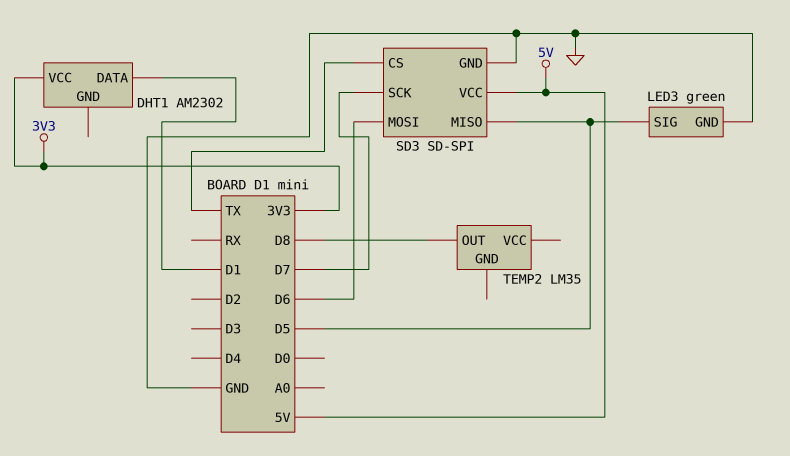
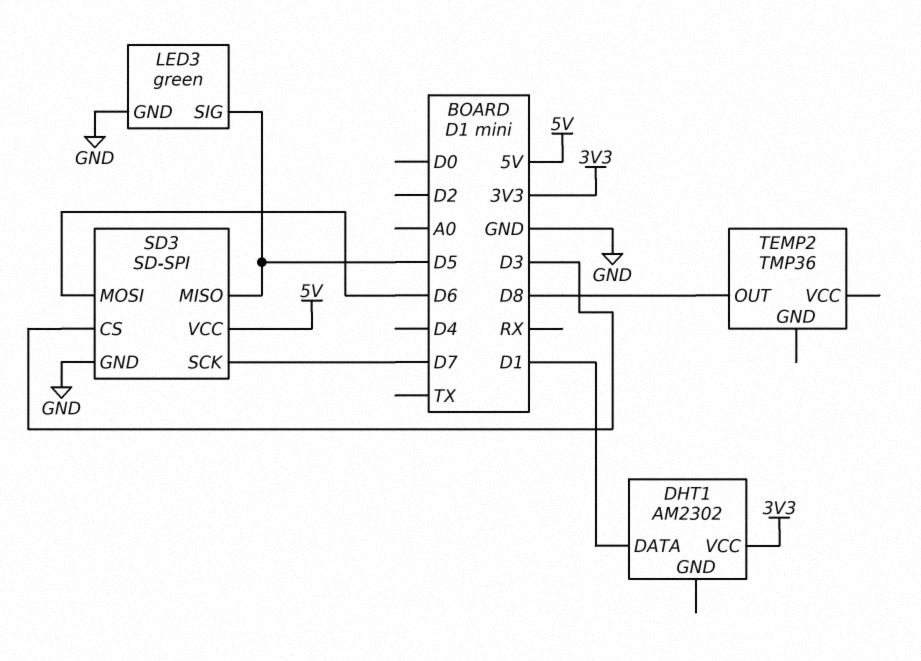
SD3 pin CS: TX -> D3
TEMP2: LM35 -> TMP36

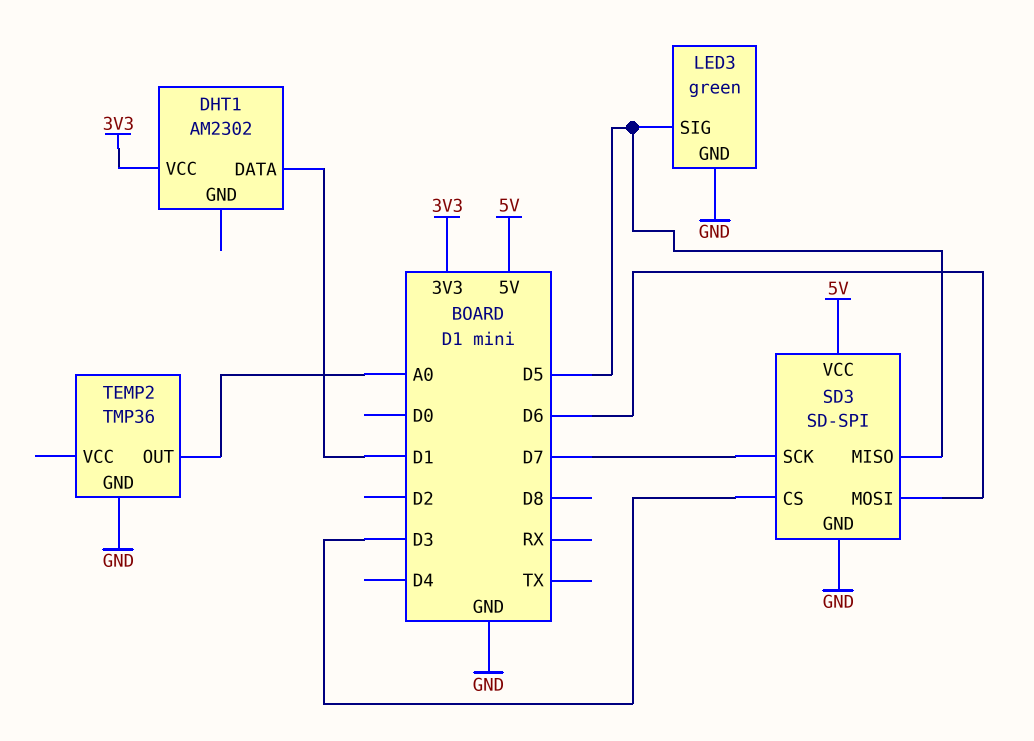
TEMP2 pin GND: none -> GND
TEMP2 pin OUT: D8 -> A0

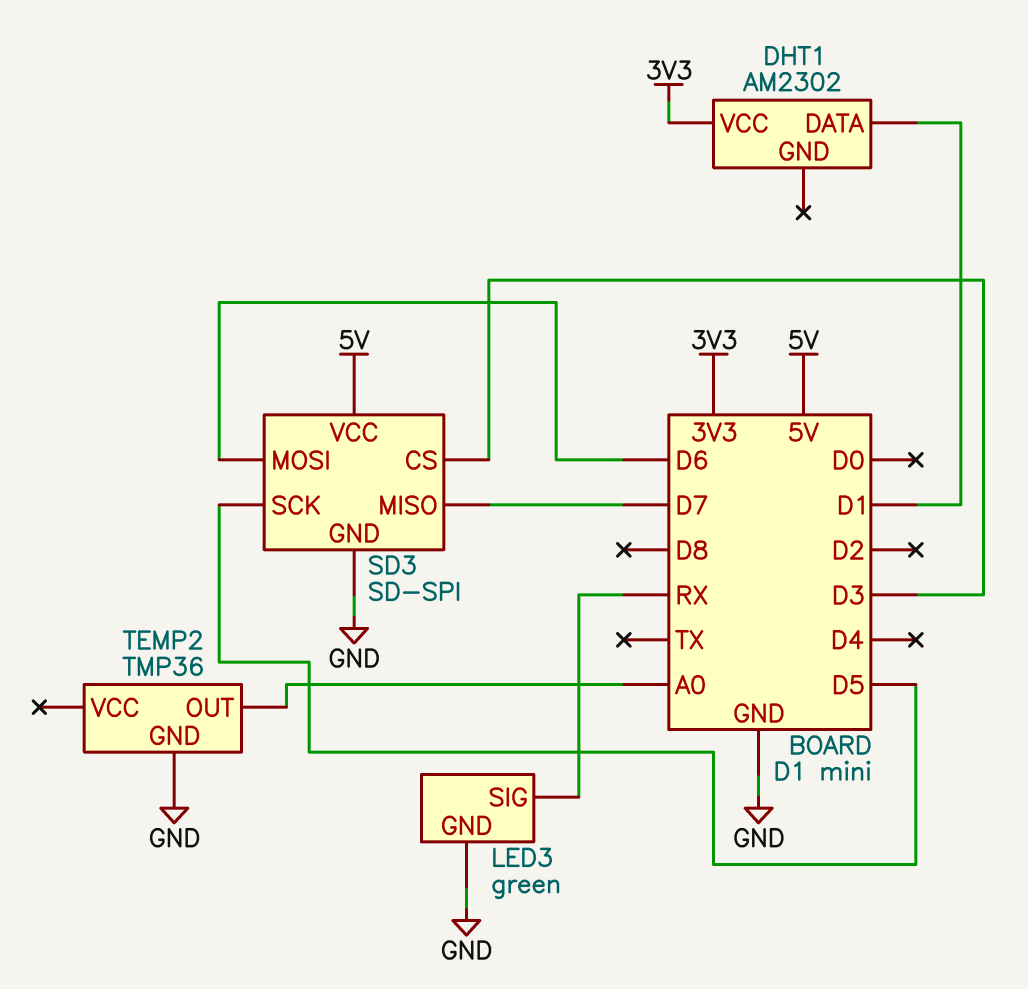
LED3 pin SIG: D5 -> RX
SD3 pin MISO: D5 -> D7
SD3 pin SCK: D7 -> D5

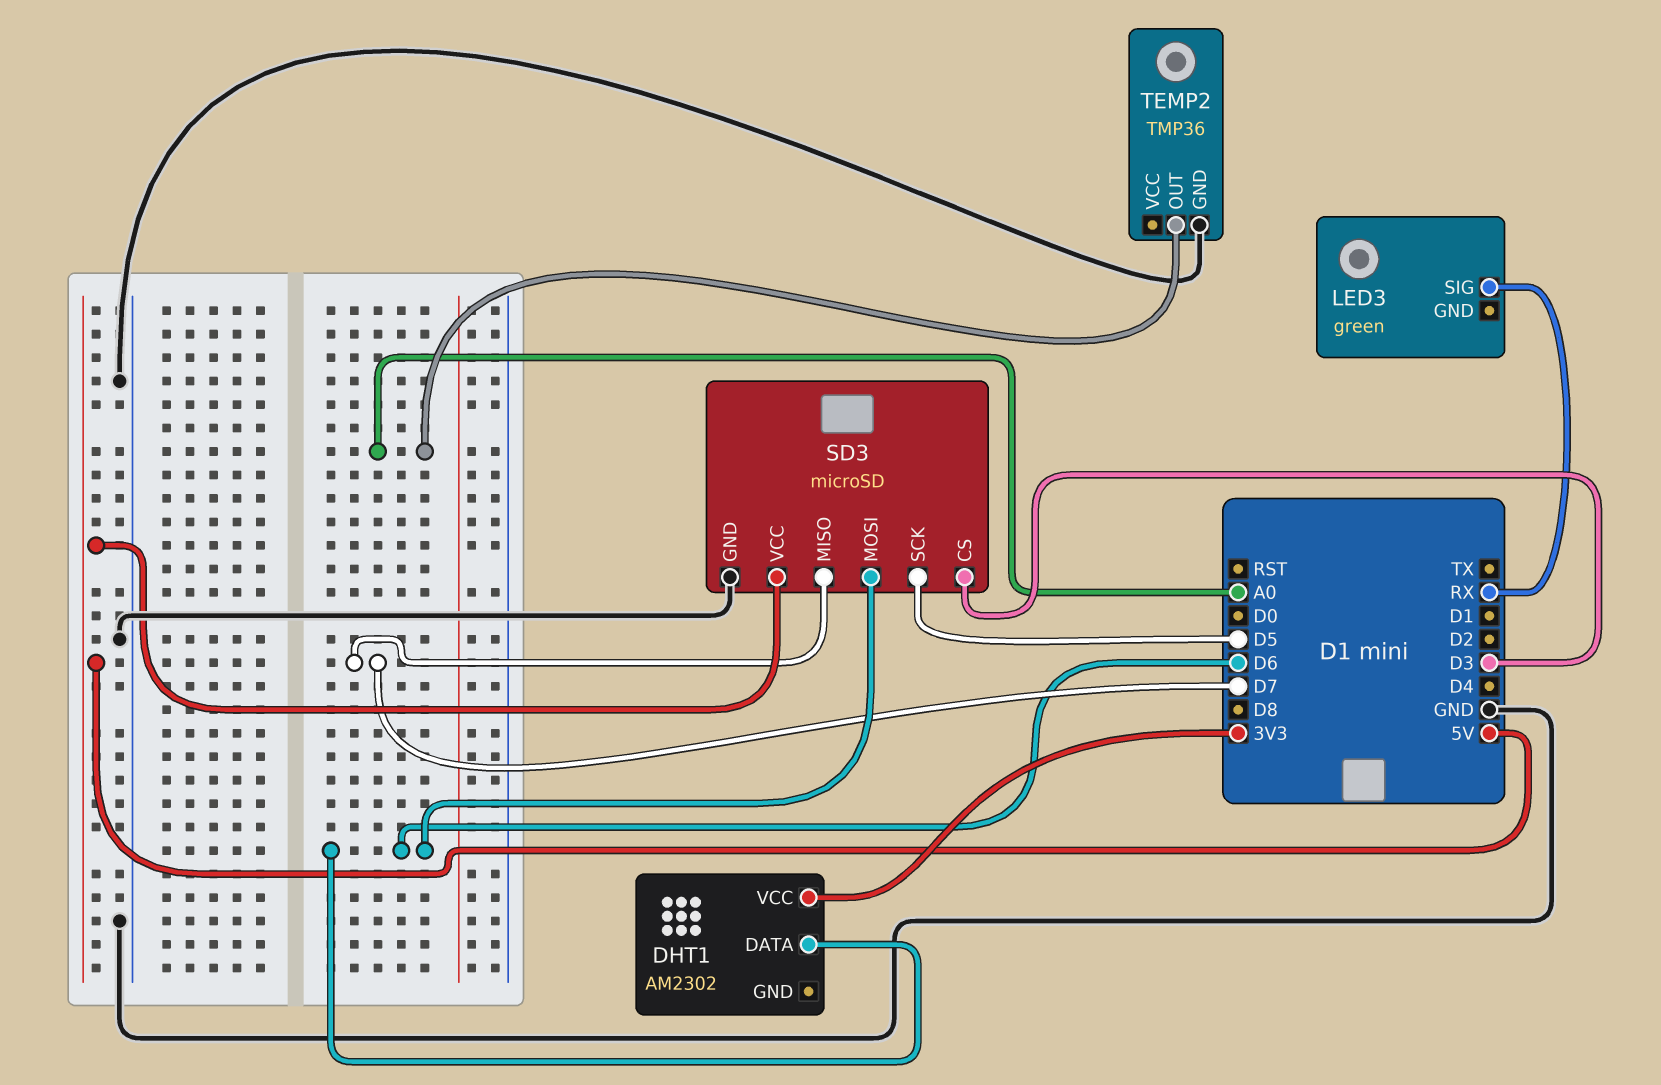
DHT1 pin DATA: D1 -> D6
LED3 pin GND: GND -> none
SD3: SD-SPI -> microSD

